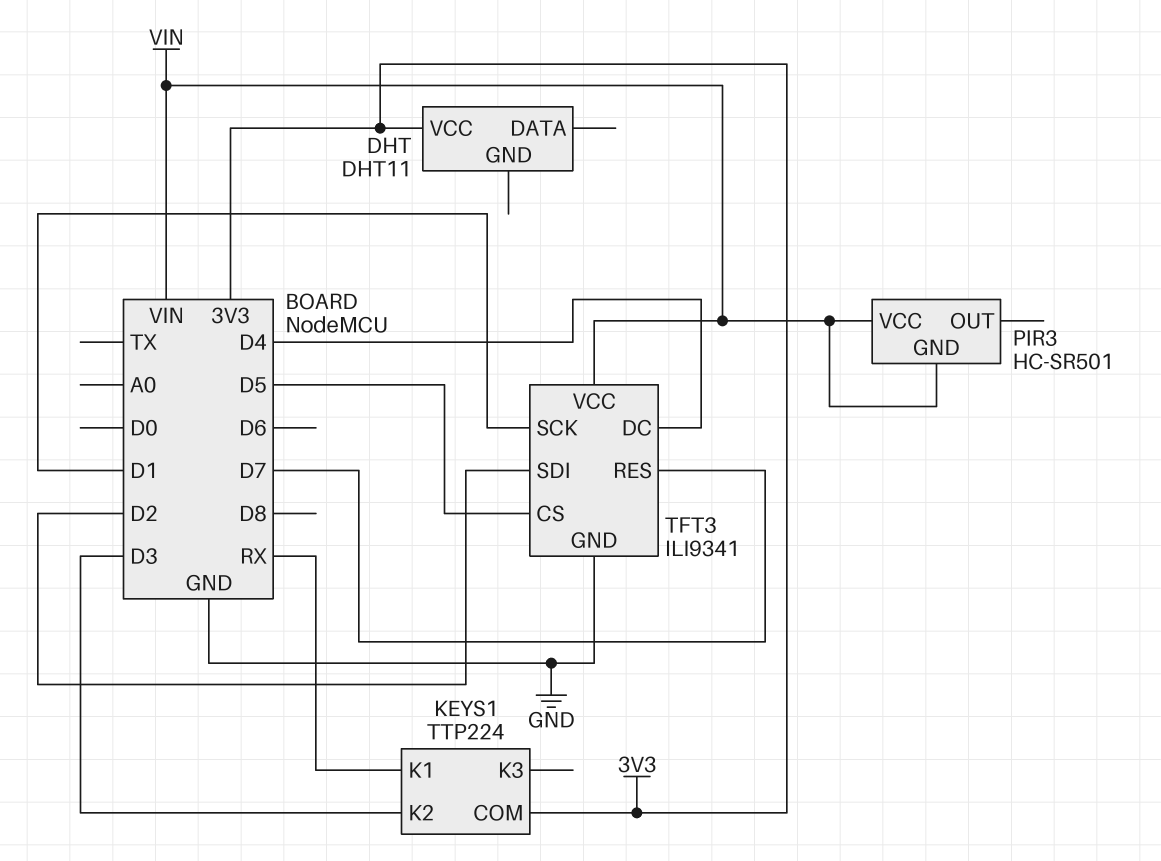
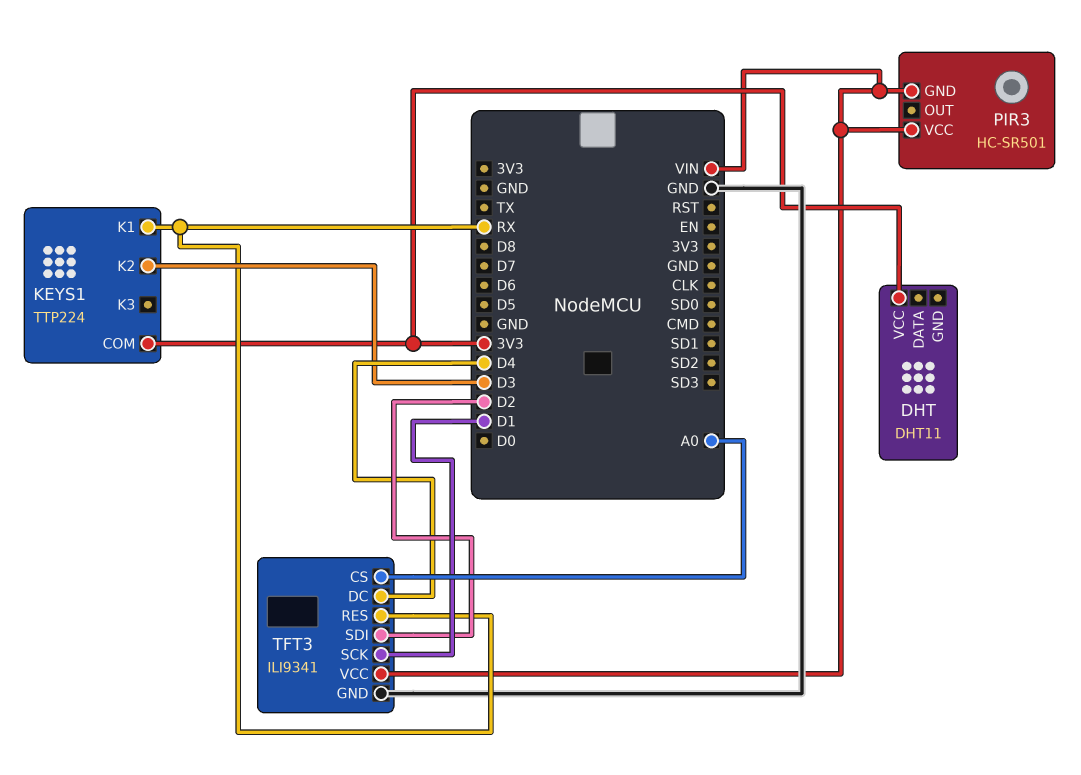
TFT3 pin CS: D5 -> A0
TFT3 pin RES: D7 -> RX

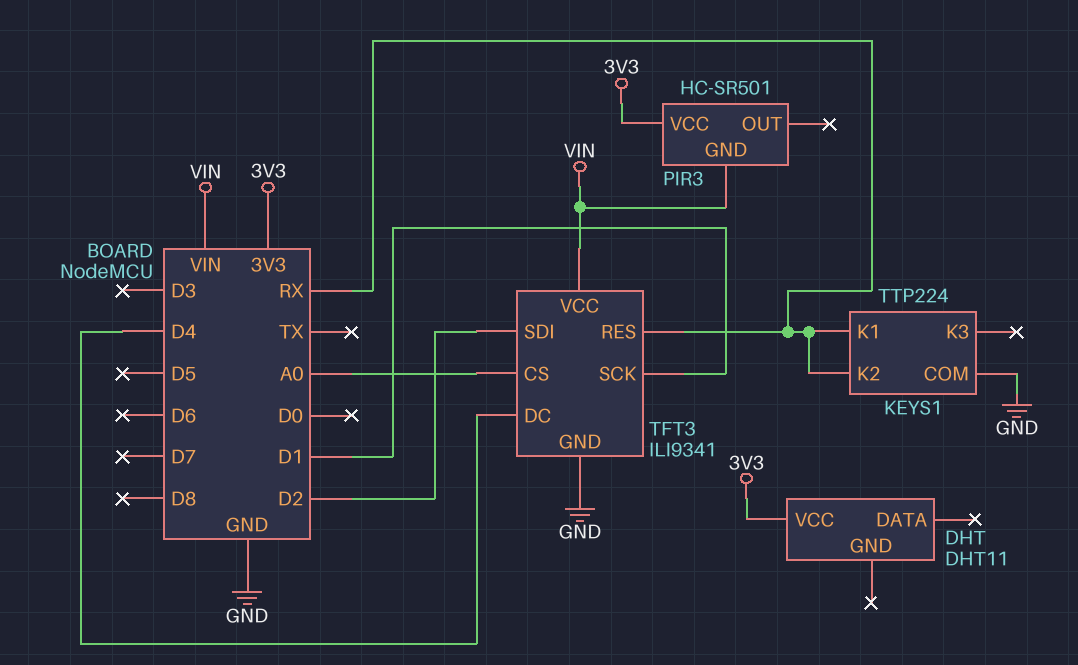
KEYS1 pin COM: 3V3 -> GND
KEYS1 pin K2: D3 -> RX
PIR3 pin VCC: VIN -> 3V3

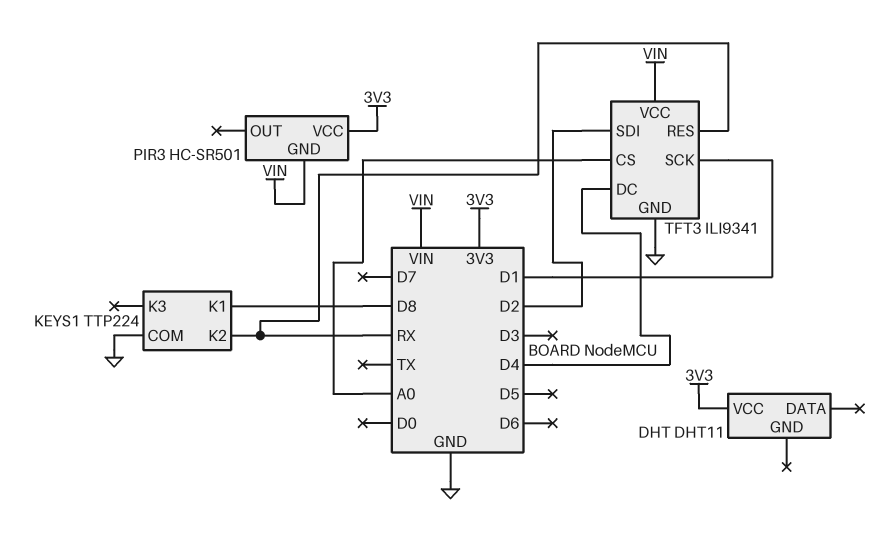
KEYS1 pin K1: RX -> D8

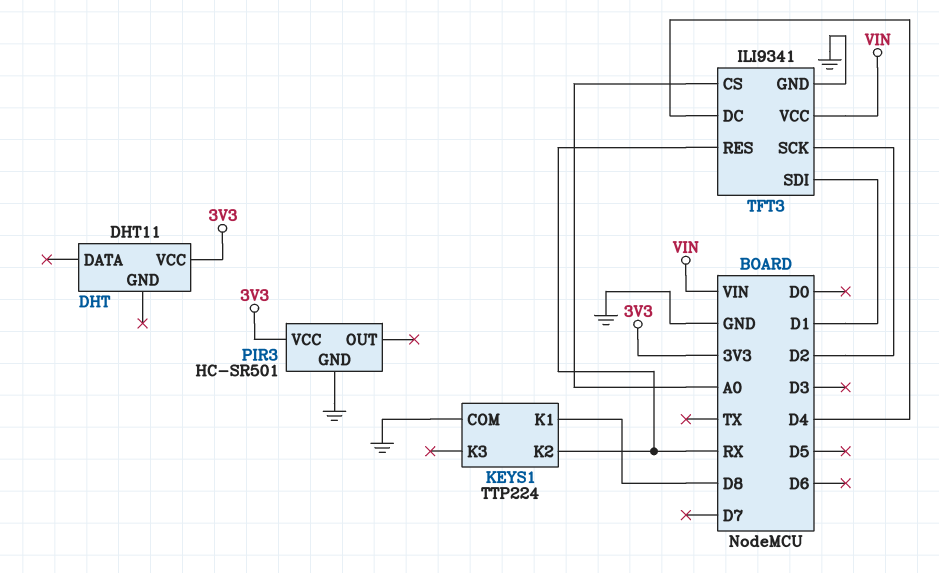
PIR3 pin GND: VIN -> GND
TFT3 pin SCK: D1 -> D2
TFT3 pin SDI: D2 -> D1

